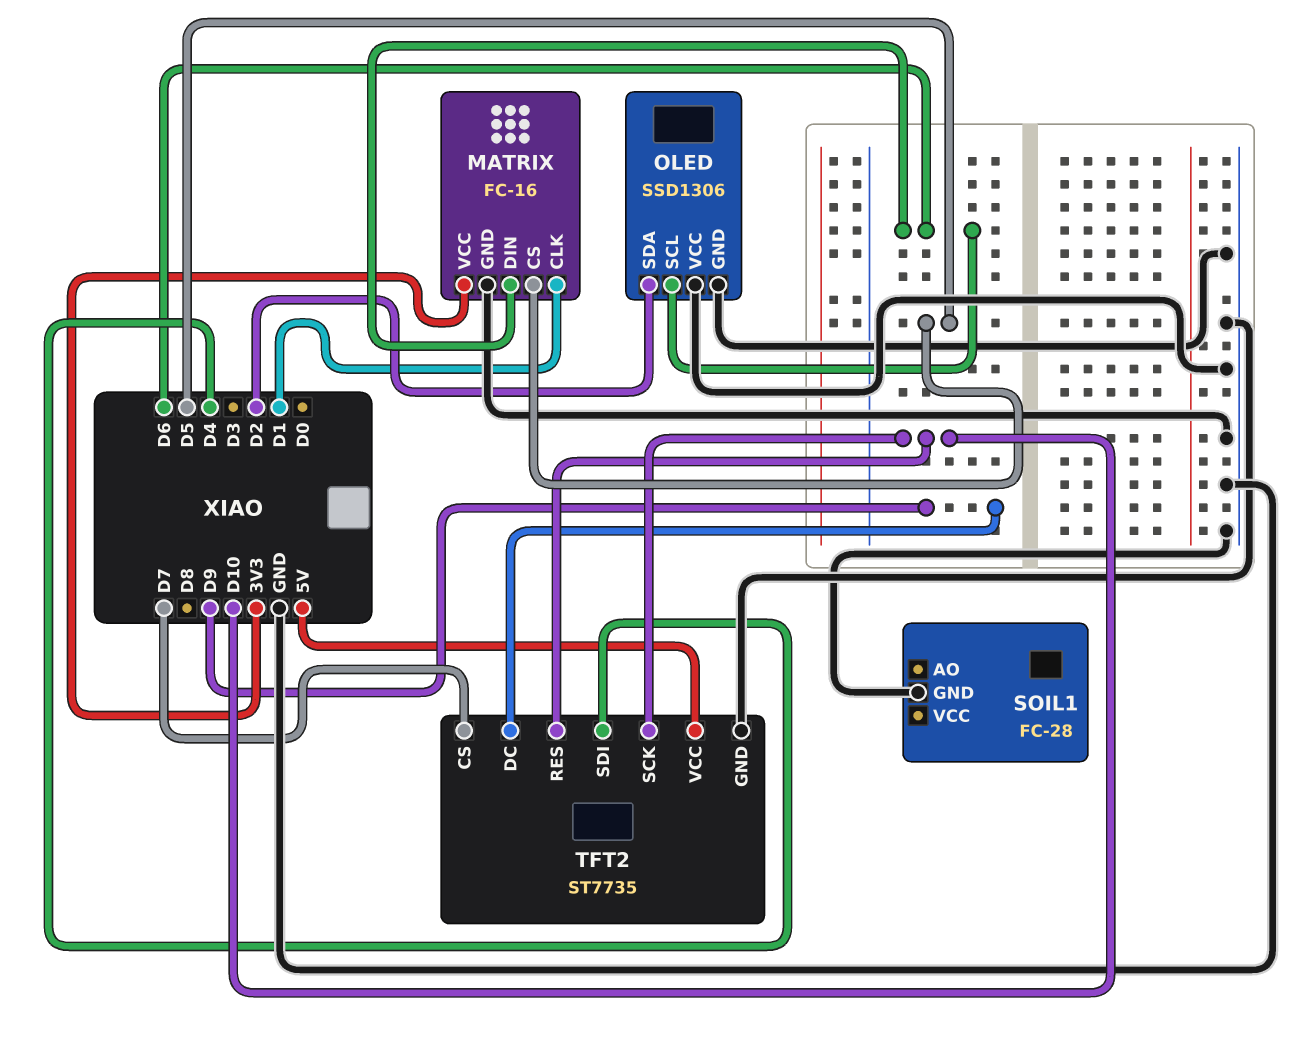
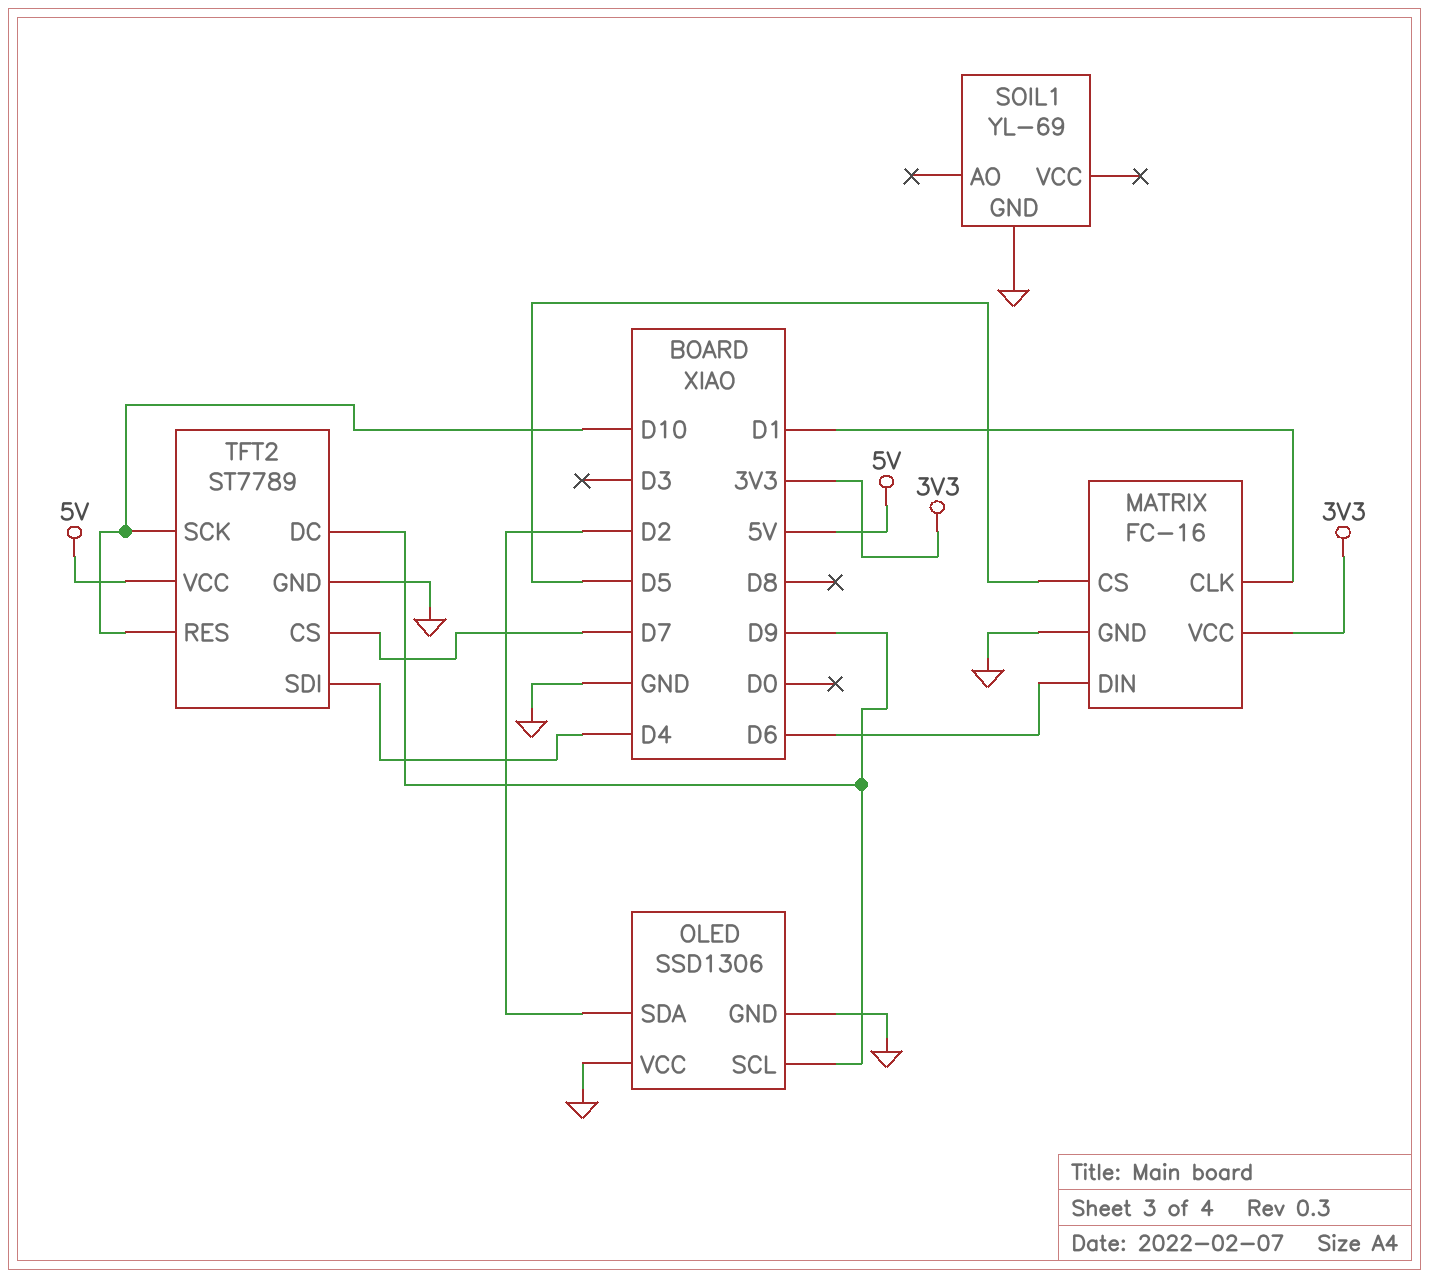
OLED pin SCL: D6 -> D9
SOIL1: FC-28 -> YL-69
TFT2: ST7735 -> ST7789

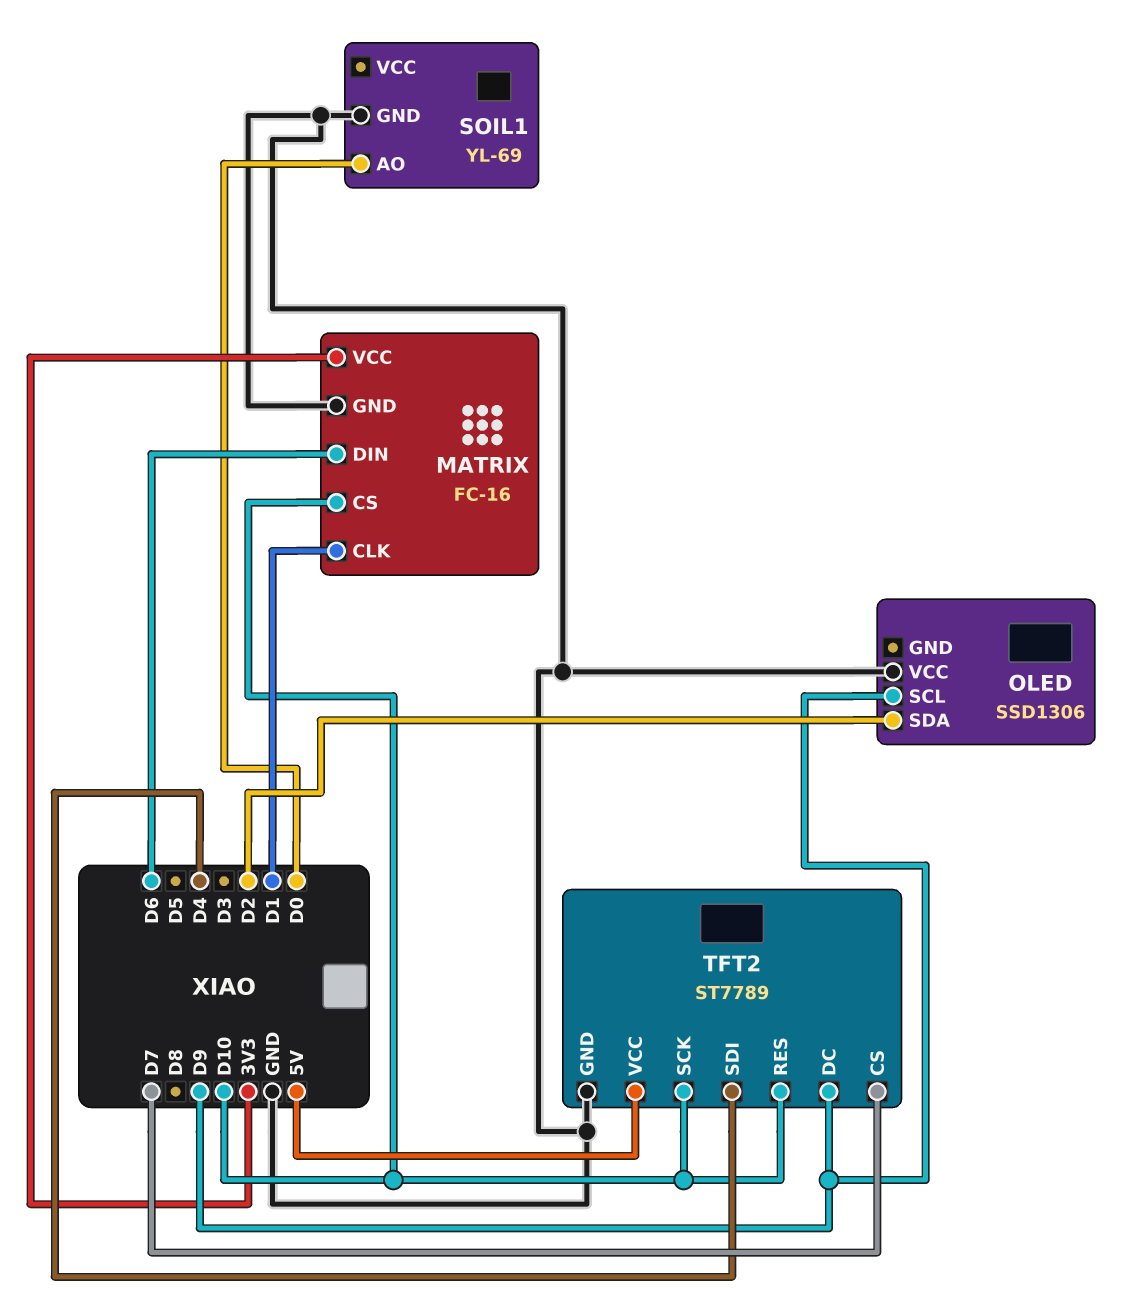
MATRIX pin CS: D5 -> D10
OLED pin GND: GND -> none
SOIL1 pin AO: none -> D0

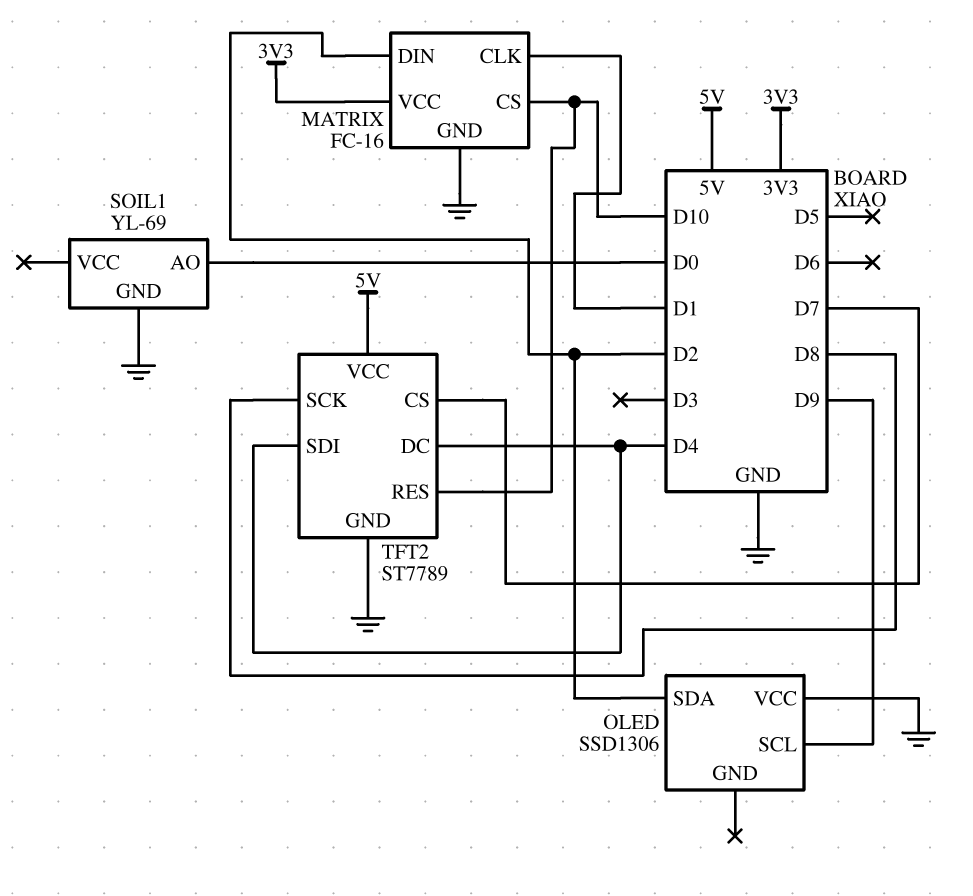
MATRIX pin DIN: D6 -> D2
TFT2 pin DC: D9 -> D4
TFT2 pin SCK: D10 -> D8

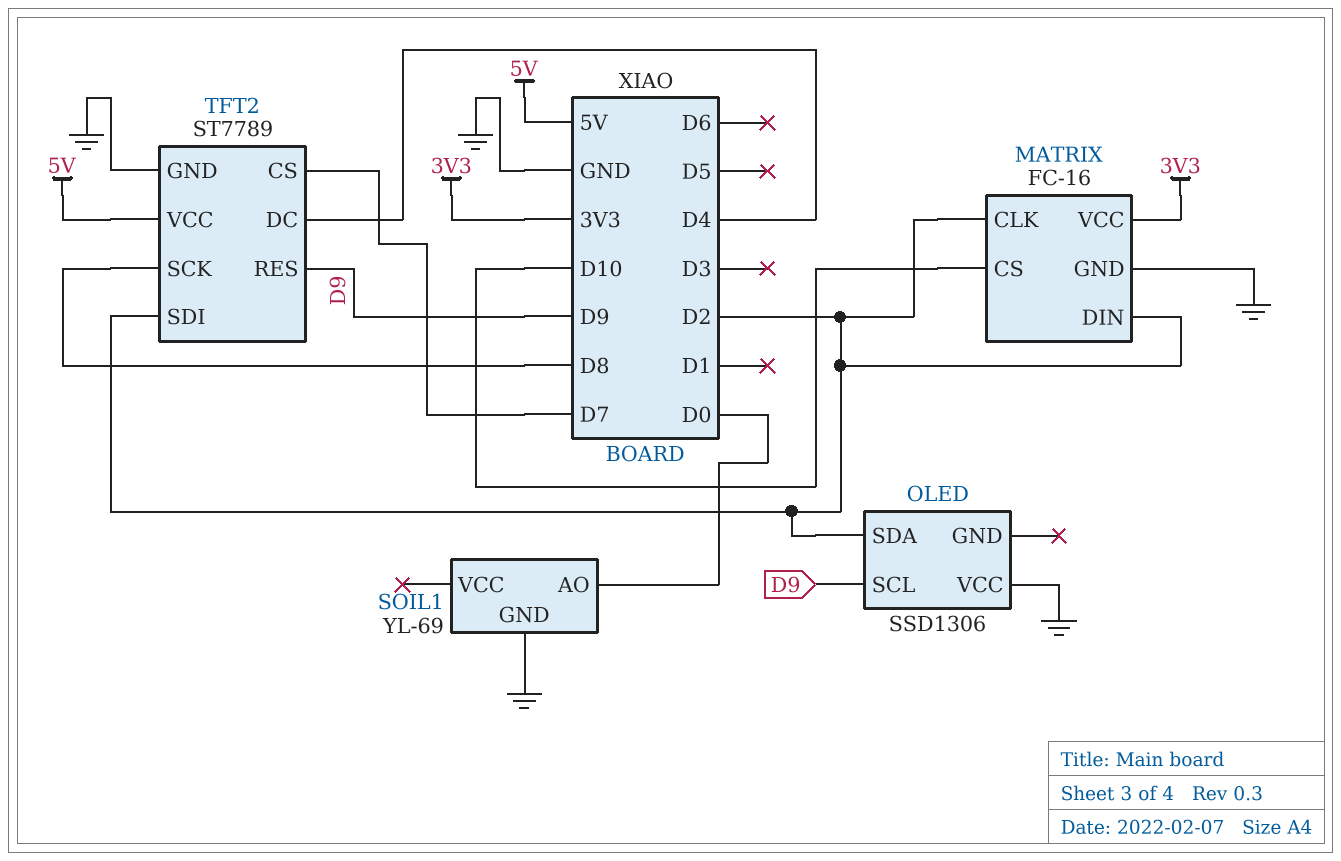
MATRIX pin CLK: D1 -> D2
TFT2 pin RES: D10 -> D9
TFT2 pin SDI: D4 -> D2

